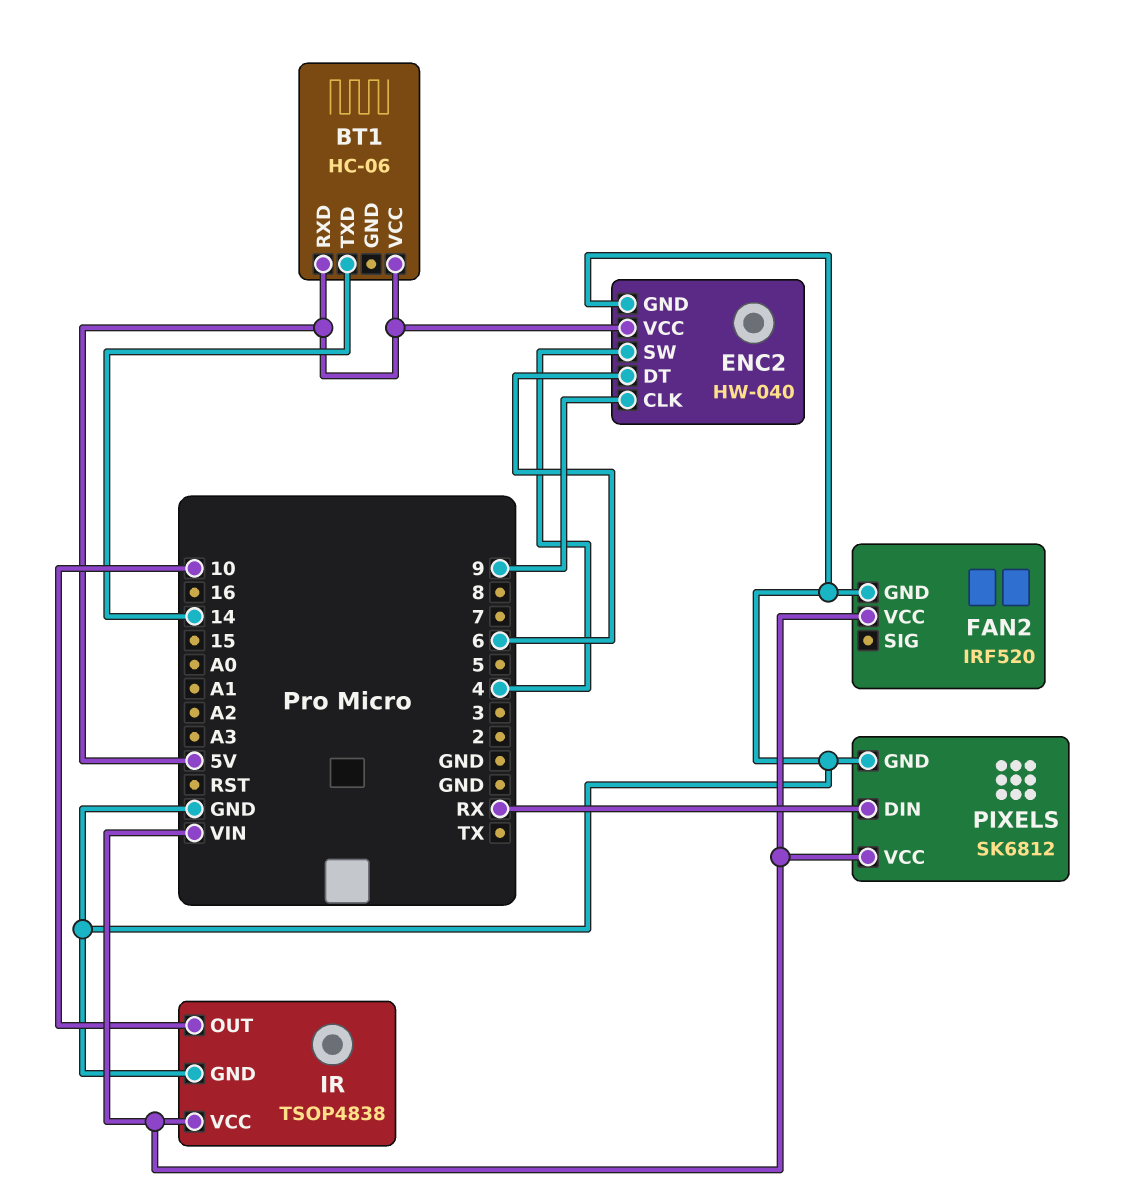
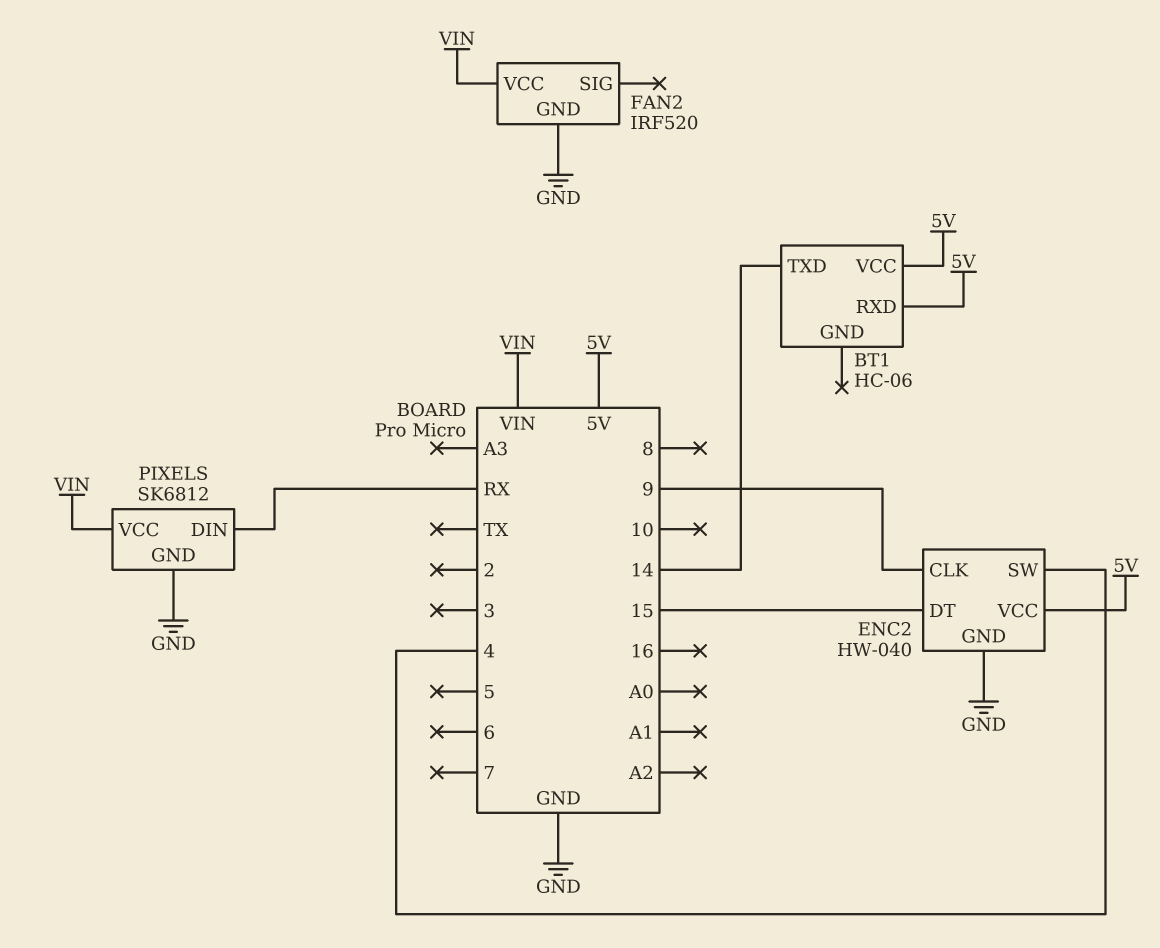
ENC2 pin DT: 6 -> 15
IR: TSOP4838 -> none
IR pin GND: GND -> none
IR pin OUT: 10 -> none
IR pin VCC: VIN -> none

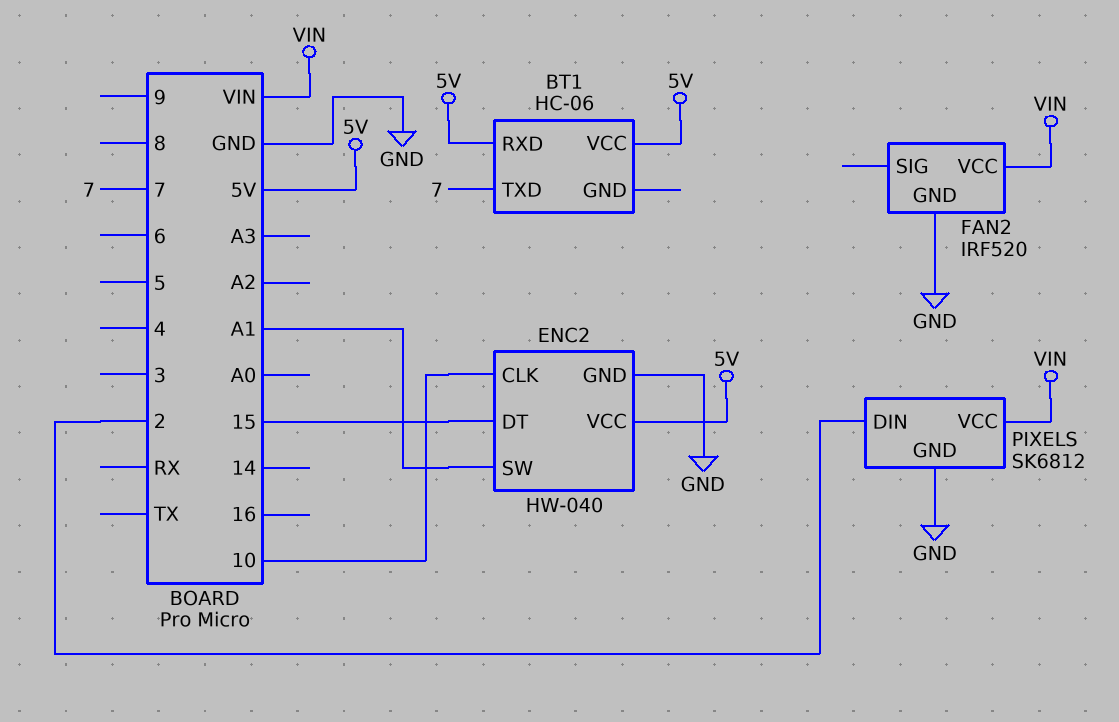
BT1 pin TXD: 14 -> 7
ENC2 pin CLK: 9 -> 10
ENC2 pin SW: 4 -> A1
PIXELS pin DIN: RX -> 2

